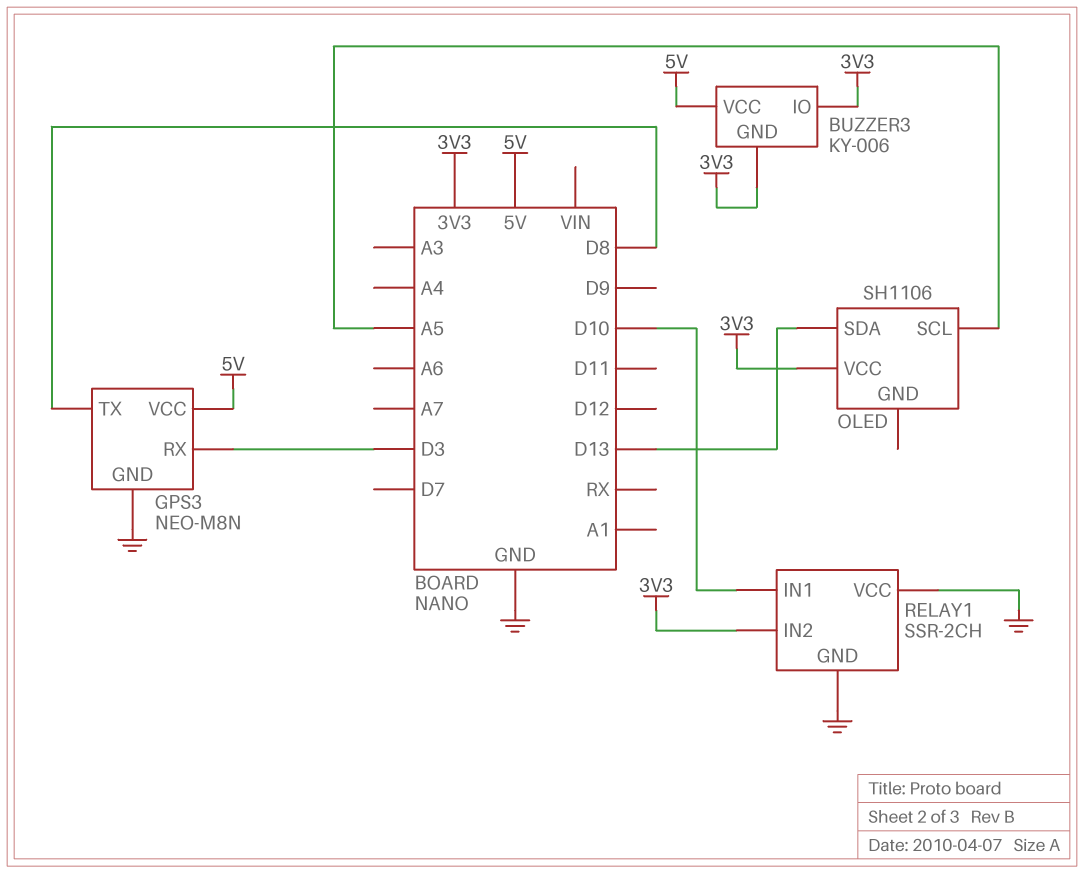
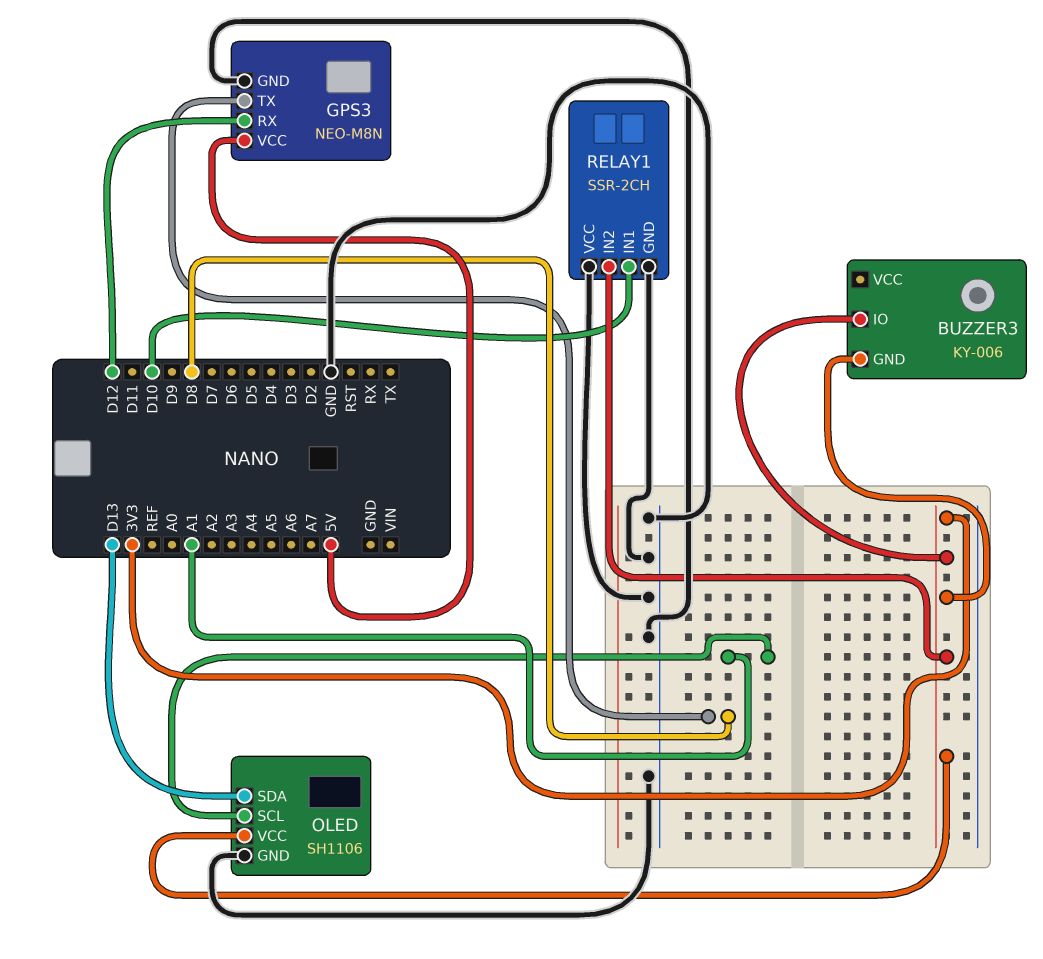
BUZZER3 pin VCC: 5V -> none
GPS3 pin RX: D3 -> D12
OLED pin GND: none -> GND
OLED pin SCL: A5 -> A1

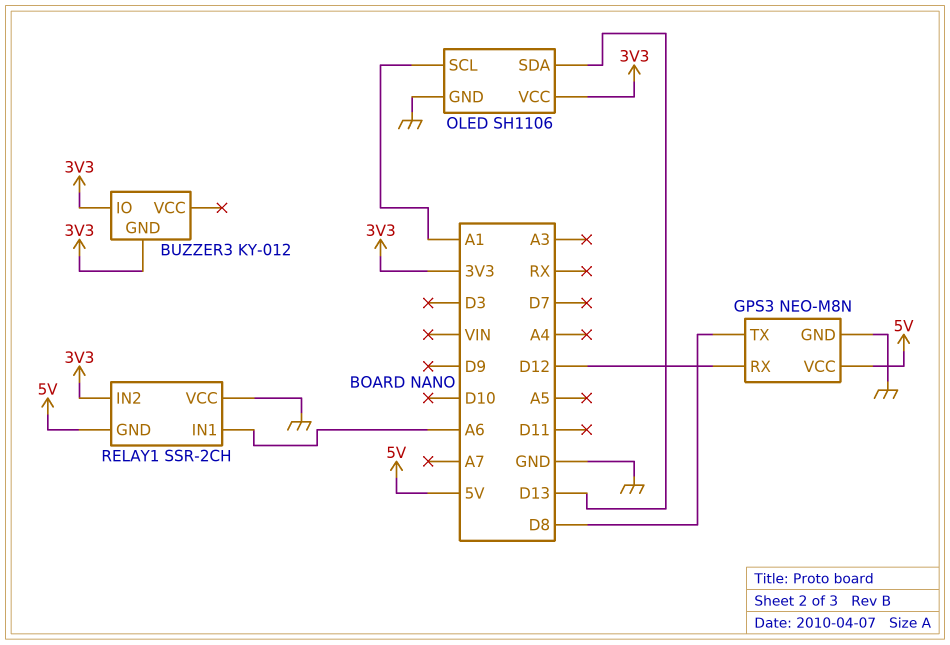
BUZZER3: KY-006 -> KY-012
RELAY1 pin GND: GND -> 5V
RELAY1 pin IN1: D10 -> A6

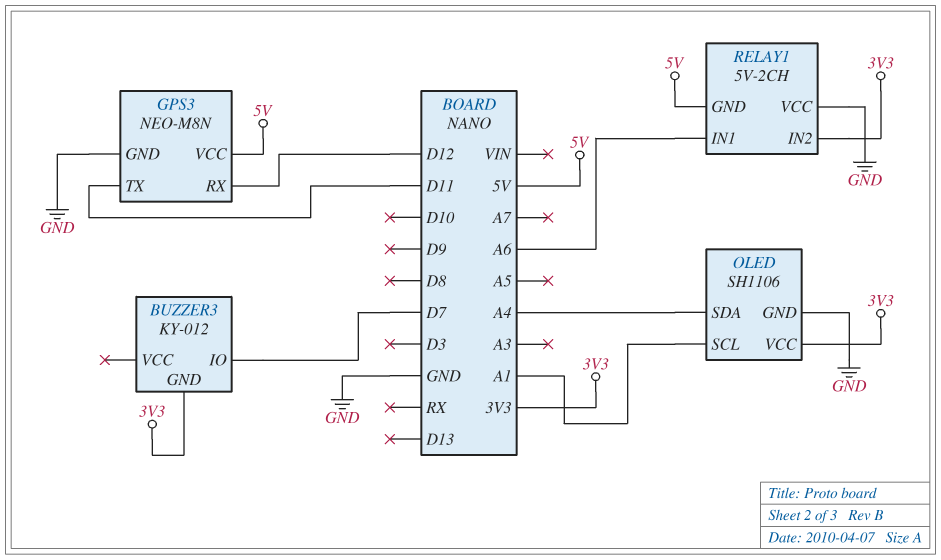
BUZZER3 pin IO: 3V3 -> D7
GPS3 pin TX: D8 -> D11
OLED pin SDA: D13 -> A4
RELAY1: SSR-2CH -> 5V-2CH

